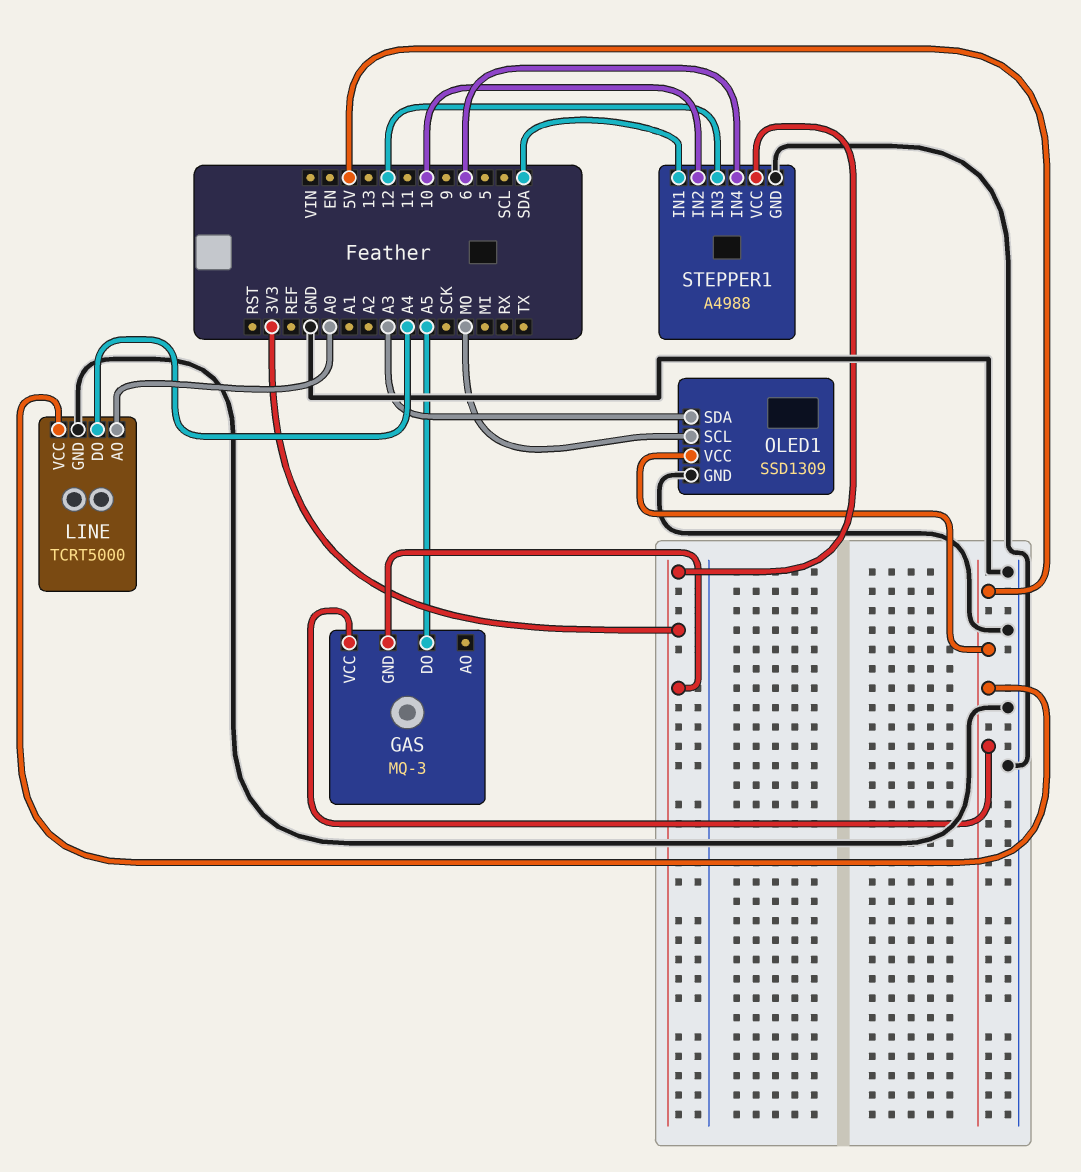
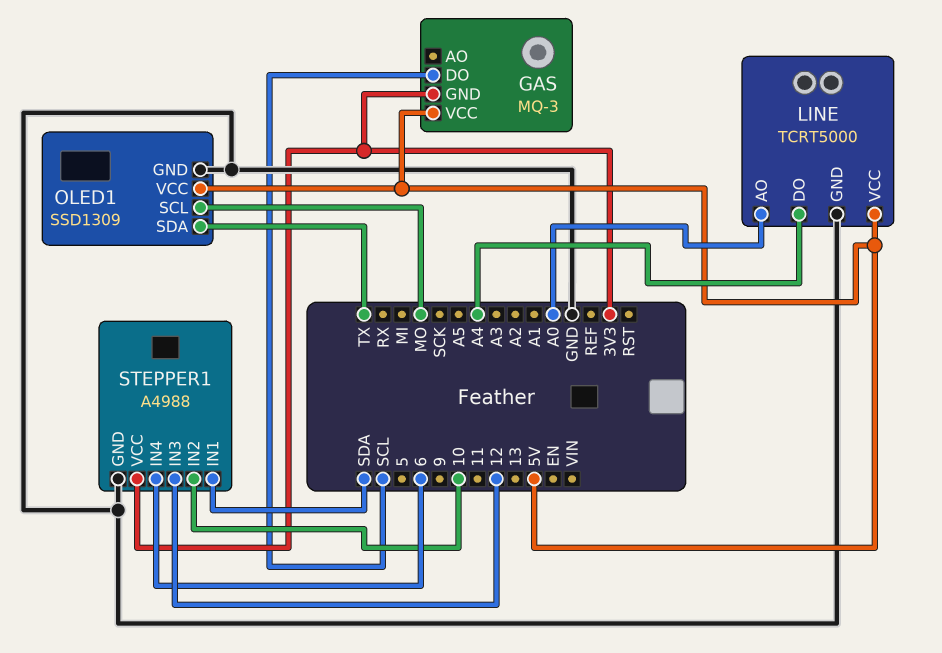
GAS pin DO: A5 -> SCL
OLED1 pin SDA: A3 -> TX

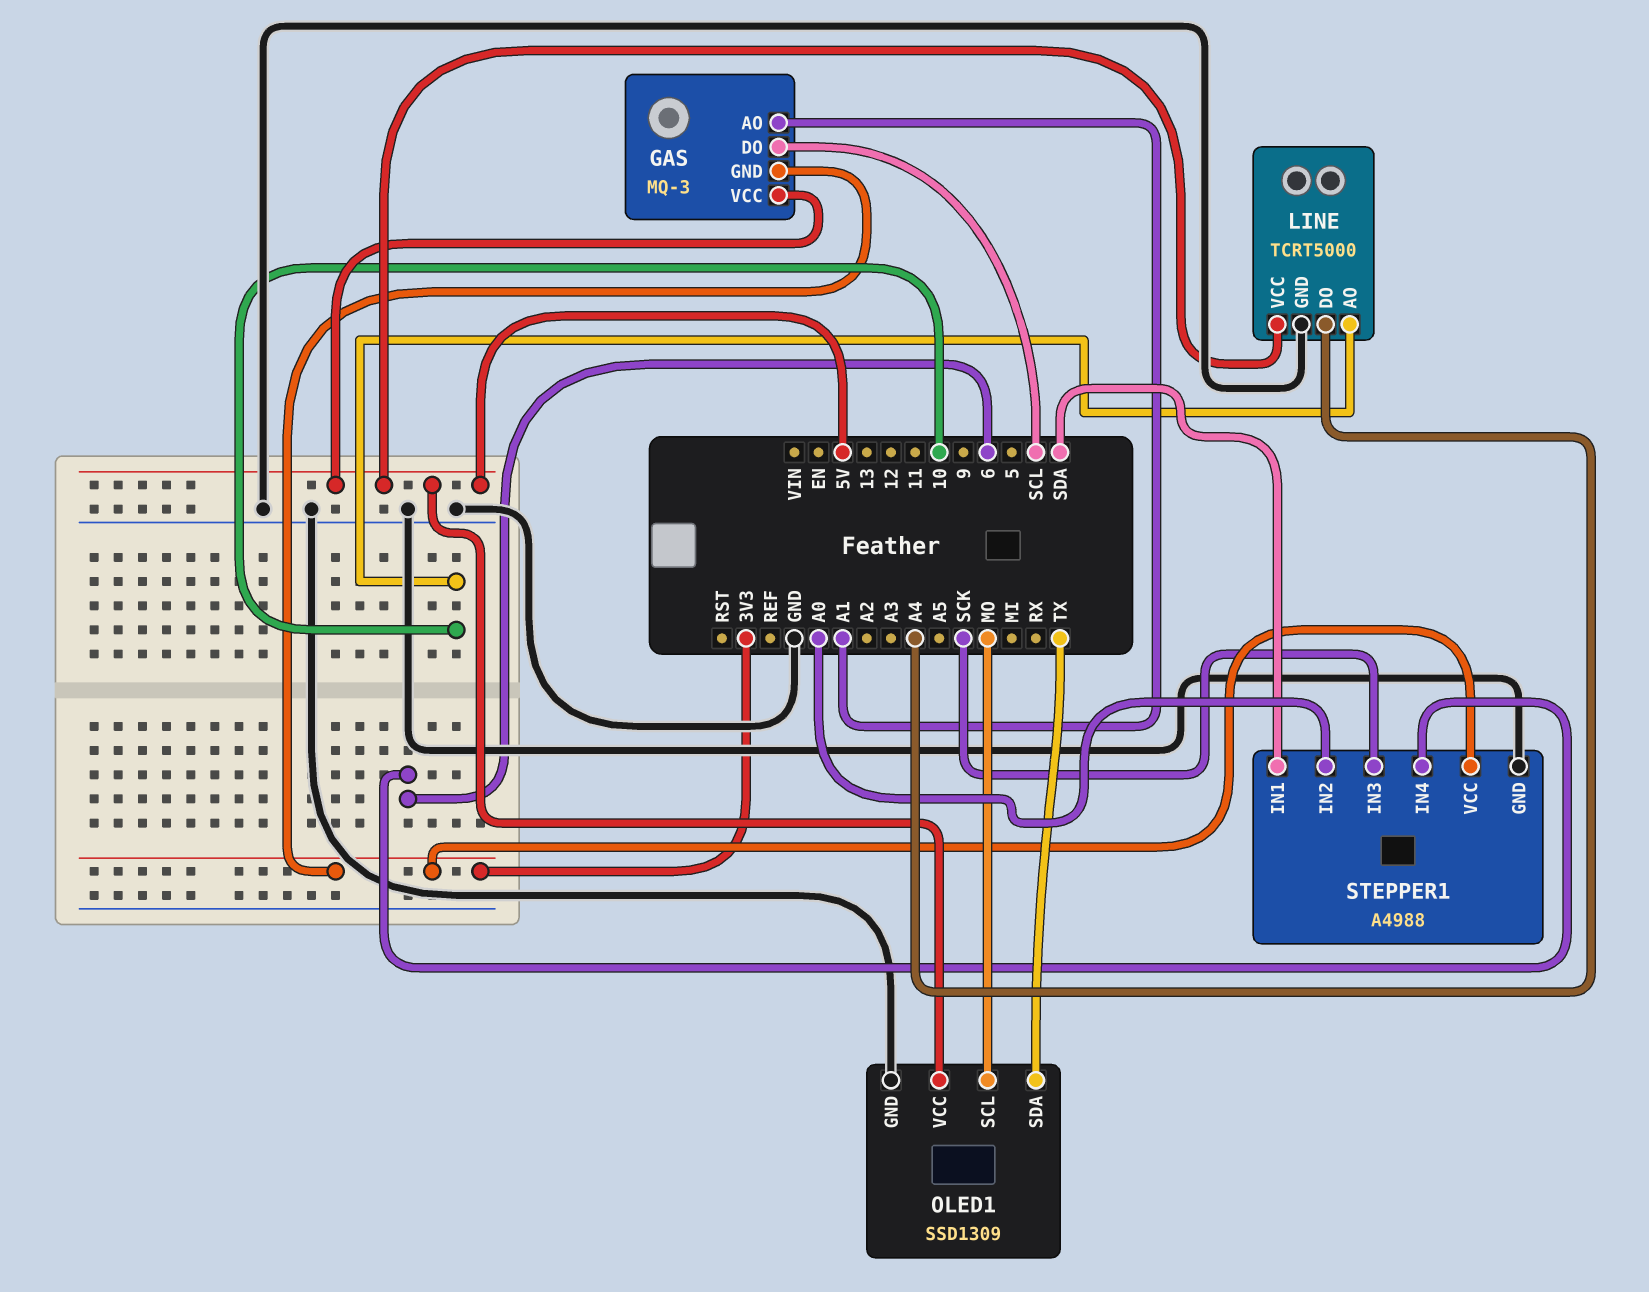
GAS pin AO: none -> A1
LINE pin AO: A0 -> 10
STEPPER1 pin IN2: 10 -> A0
STEPPER1 pin IN3: 12 -> SCK

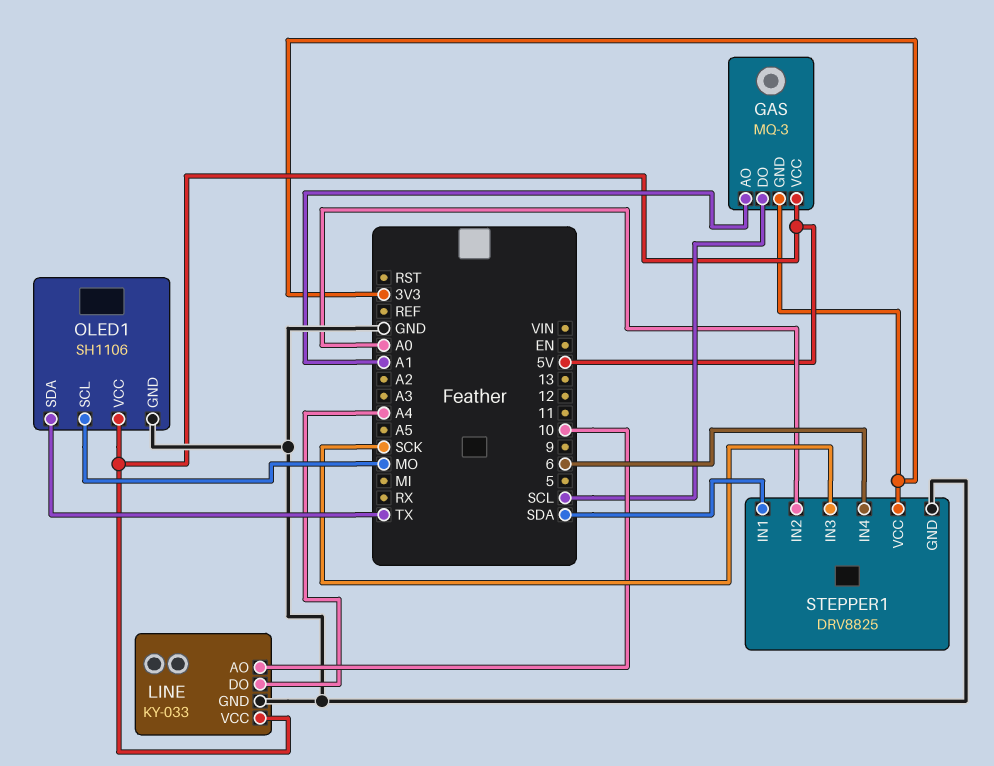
LINE: TCRT5000 -> KY-033
OLED1: SSD1309 -> SH1106
STEPPER1: A4988 -> DRV8825

